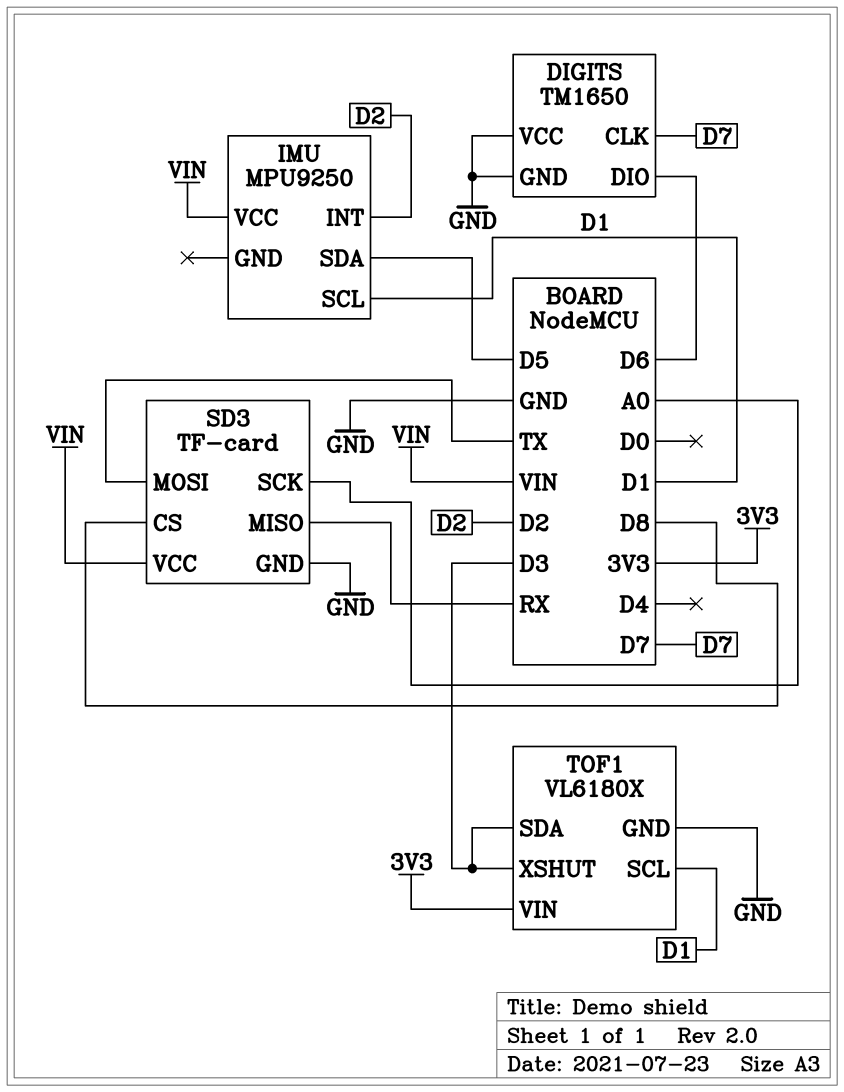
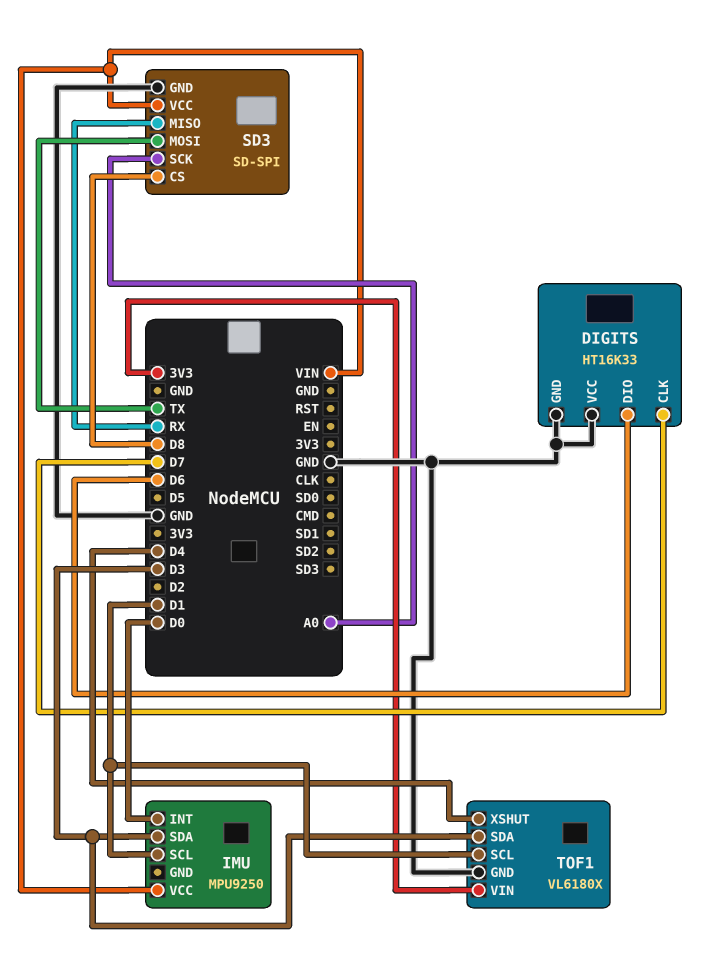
DIGITS: TM1650 -> HT16K33
IMU pin INT: D2 -> D0
IMU pin SDA: D5 -> D3
SD3: TF-card -> SD-SPI
TOF1 pin XSHUT: D3 -> D4

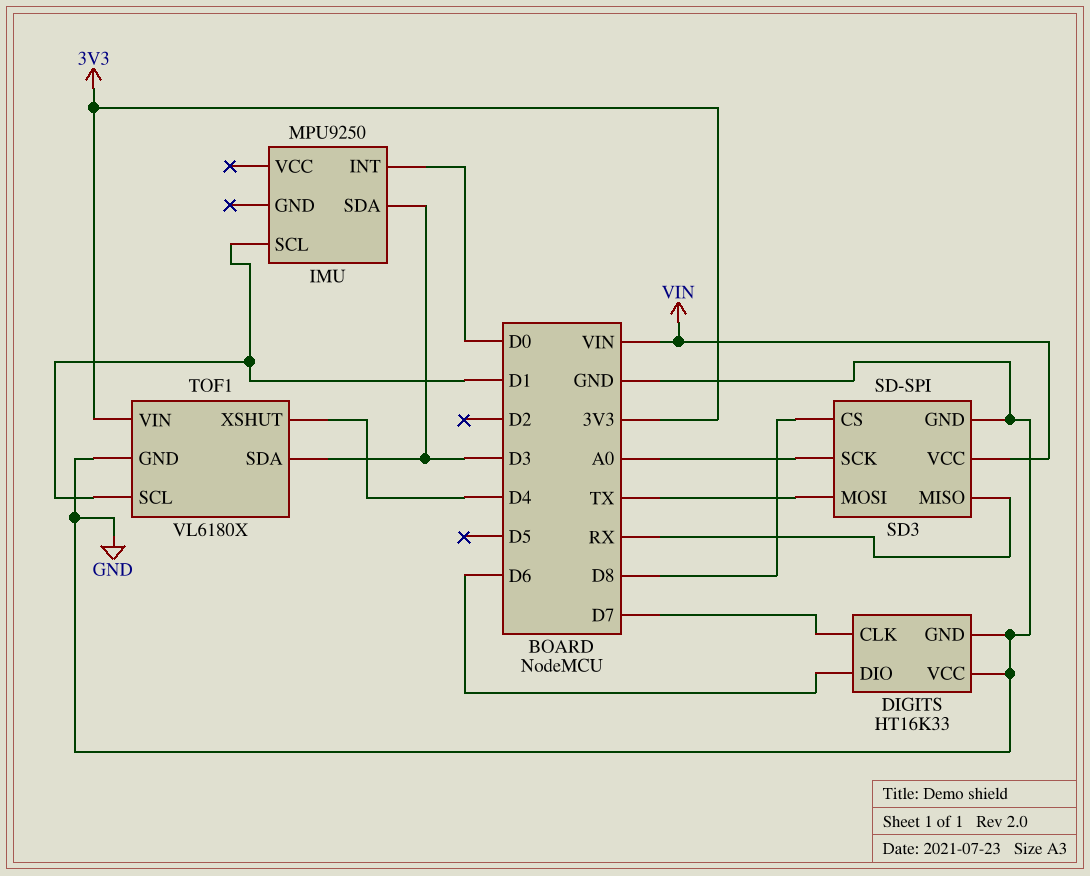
IMU pin VCC: VIN -> none

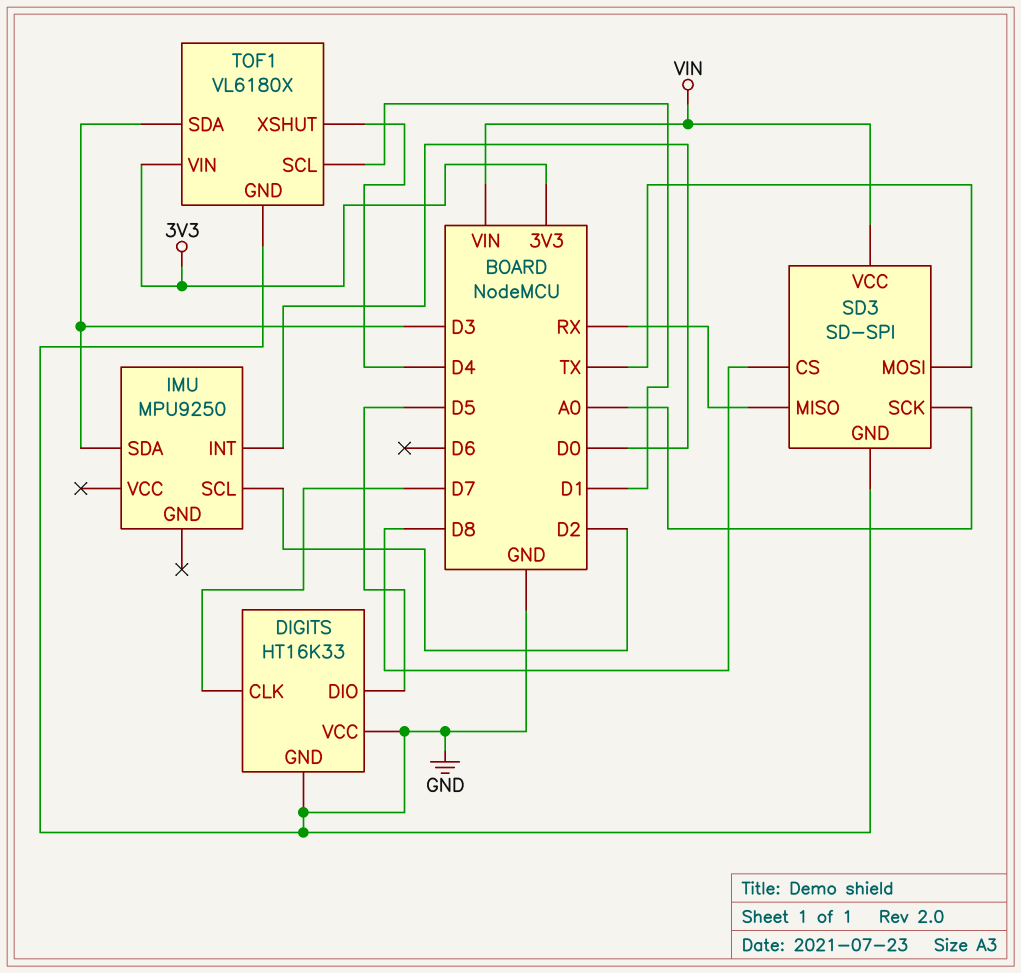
DIGITS pin DIO: D6 -> D5
IMU pin SCL: D1 -> D2

